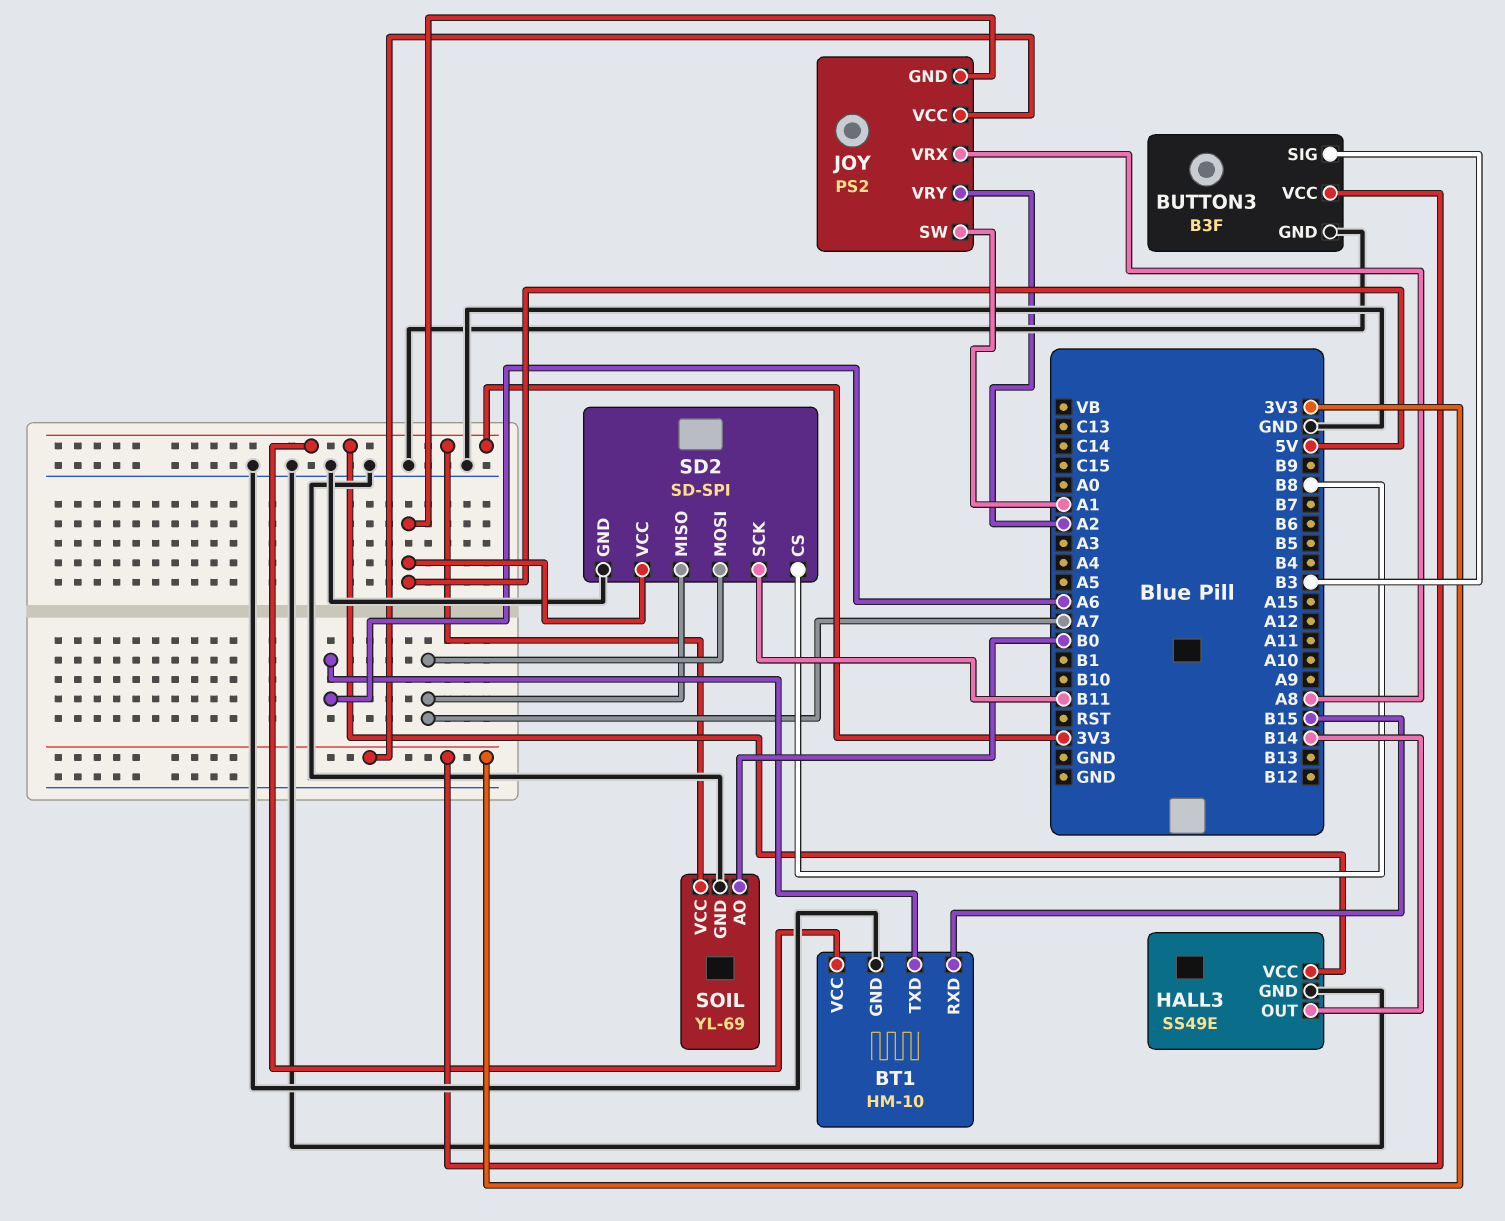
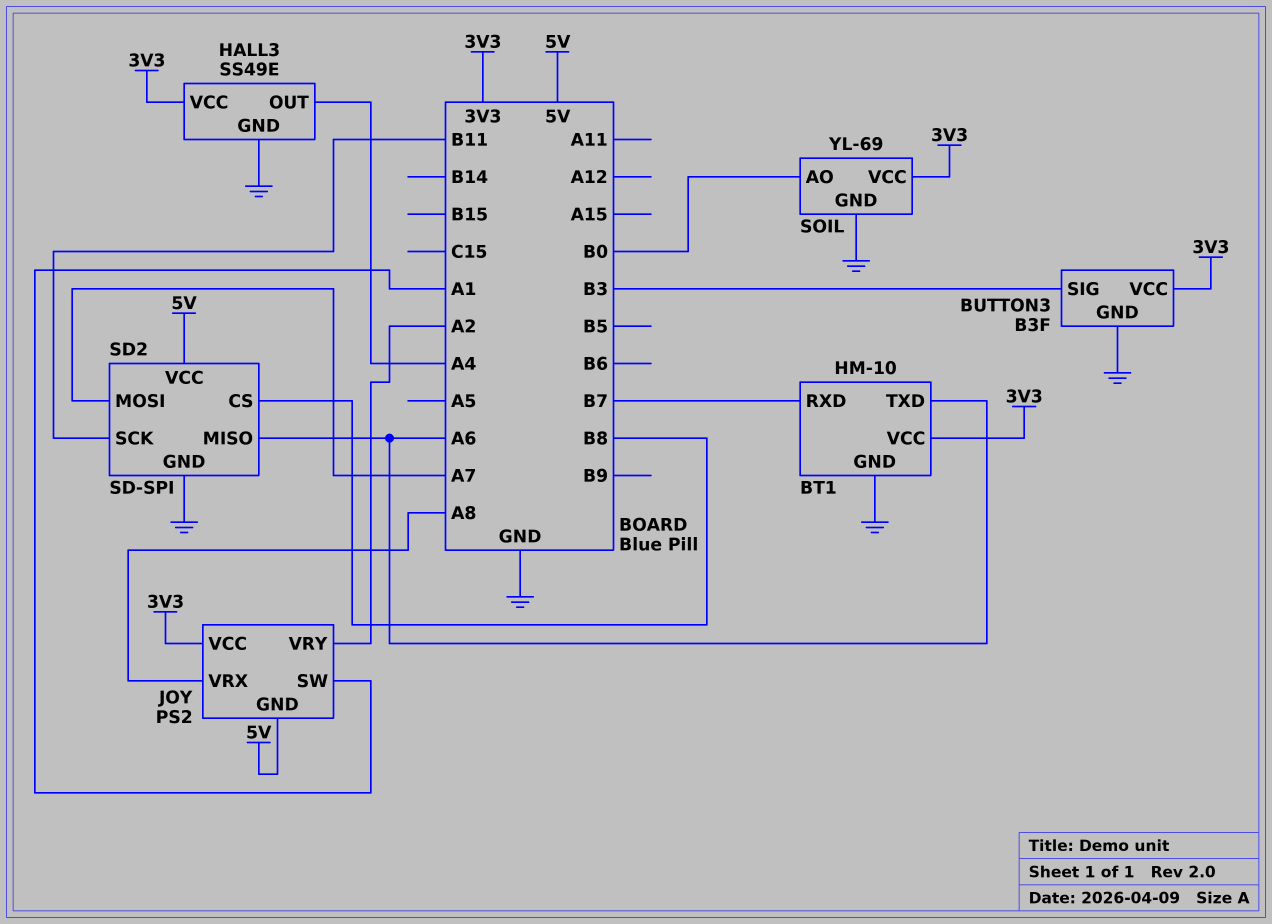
BT1 pin RXD: B15 -> B7
HALL3 pin OUT: B14 -> A4
SD2 pin MISO: A7 -> A6

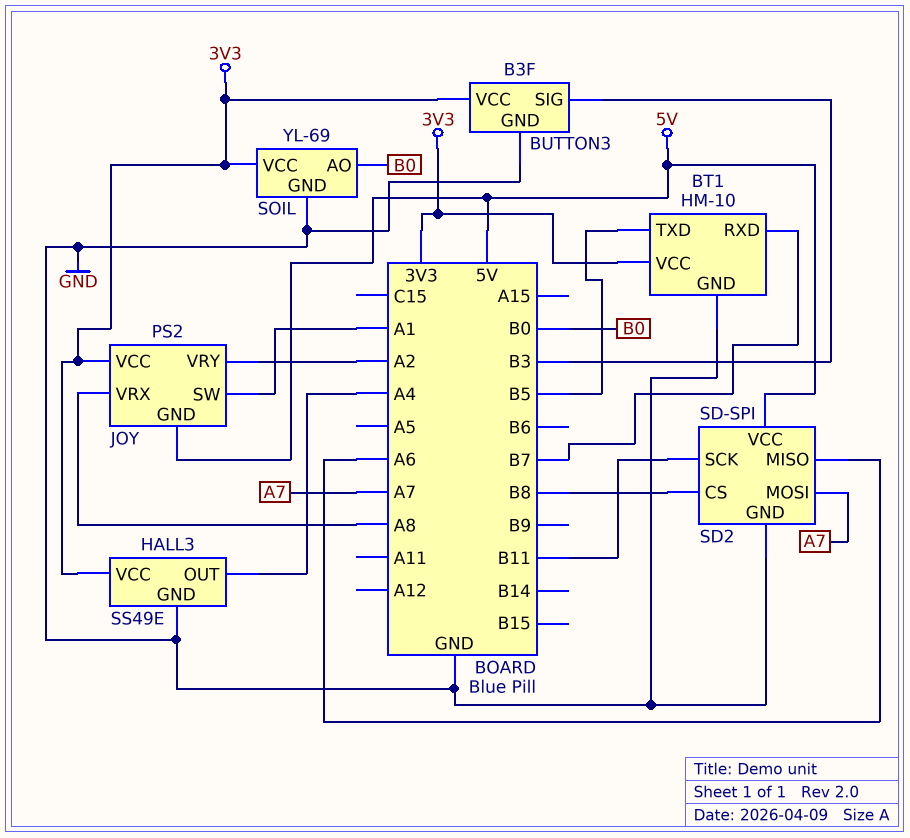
BT1 pin TXD: A6 -> B5

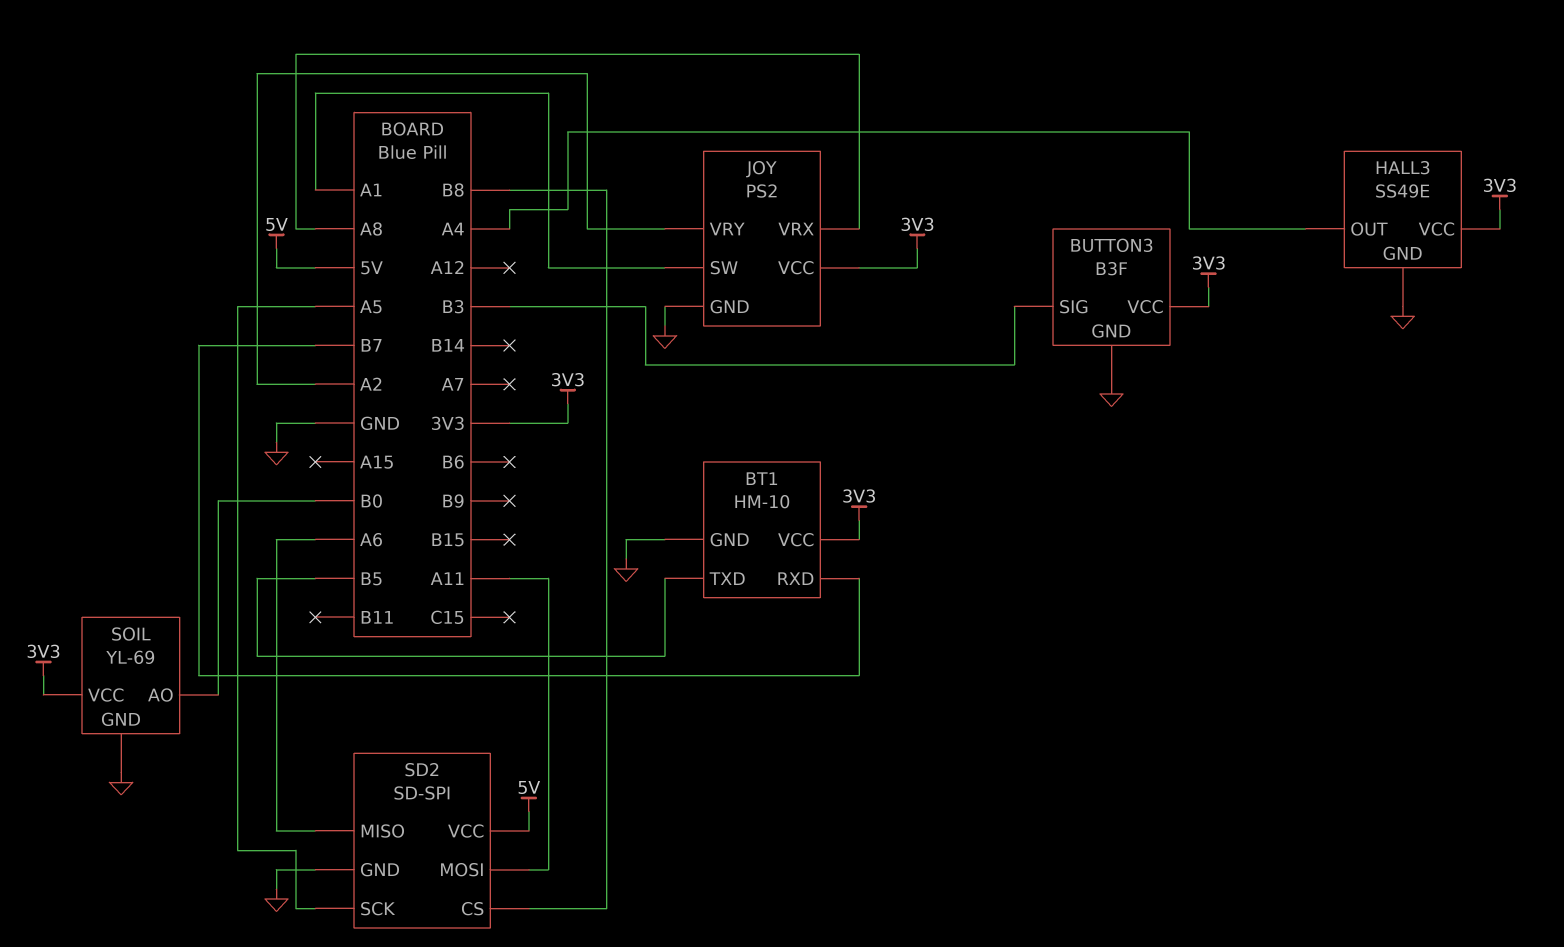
JOY pin GND: 5V -> GND
SD2 pin MOSI: A7 -> A11
SD2 pin SCK: B11 -> A5

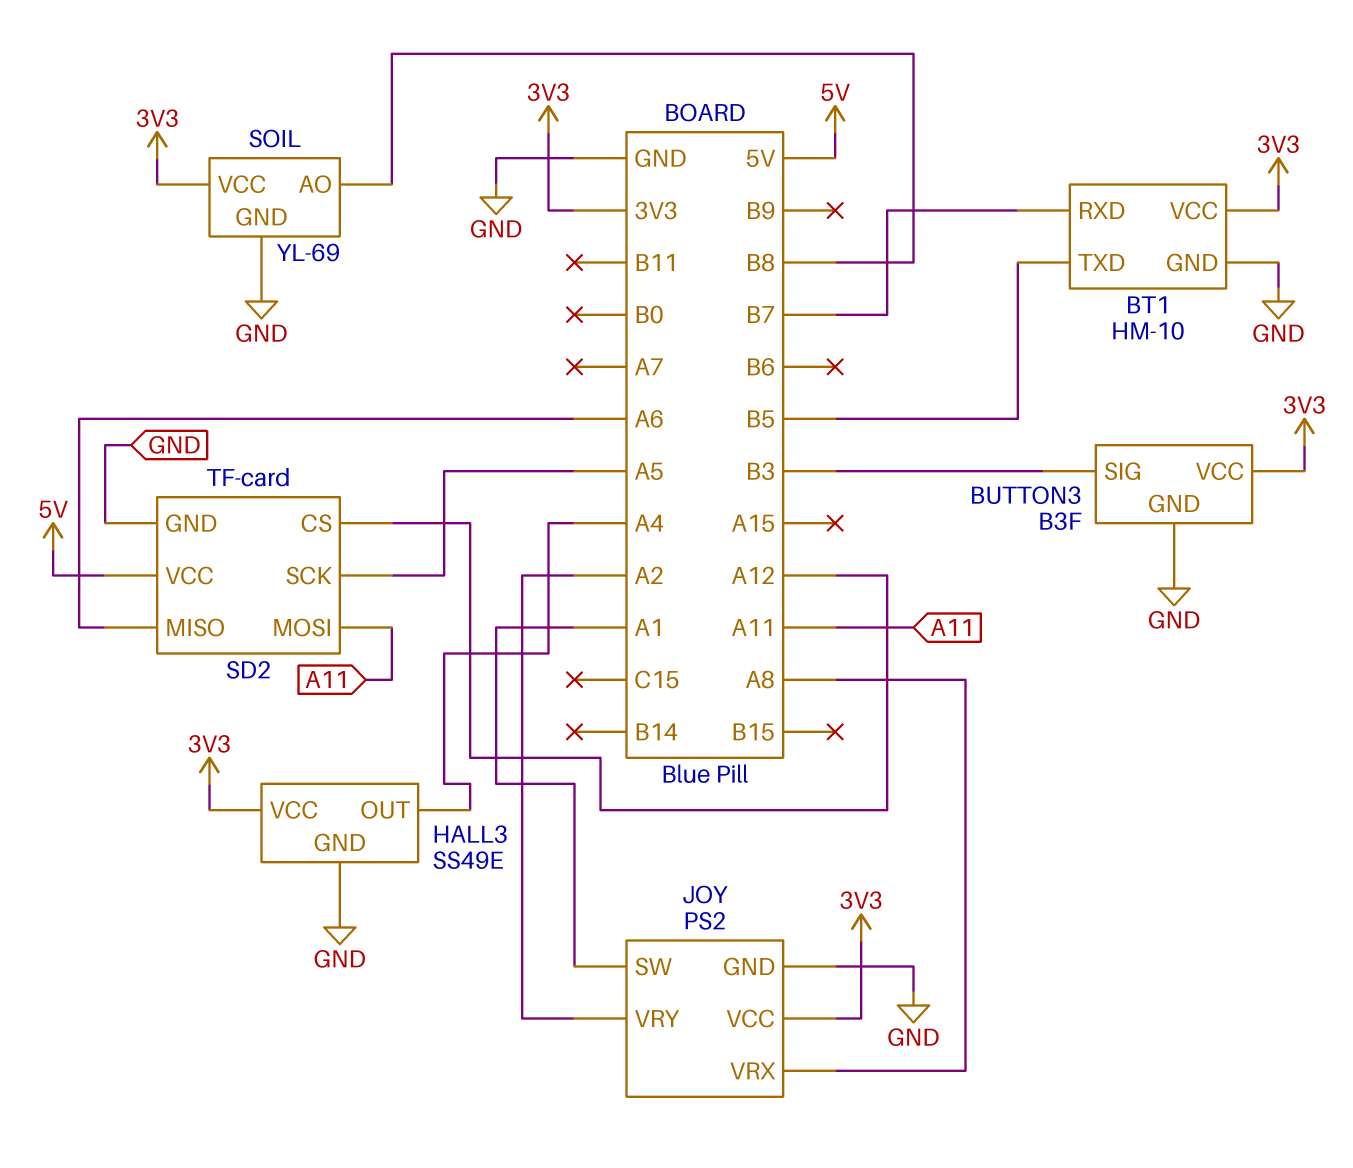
SD2: SD-SPI -> TF-card
SD2 pin CS: B8 -> A12
SOIL pin AO: B0 -> B8

